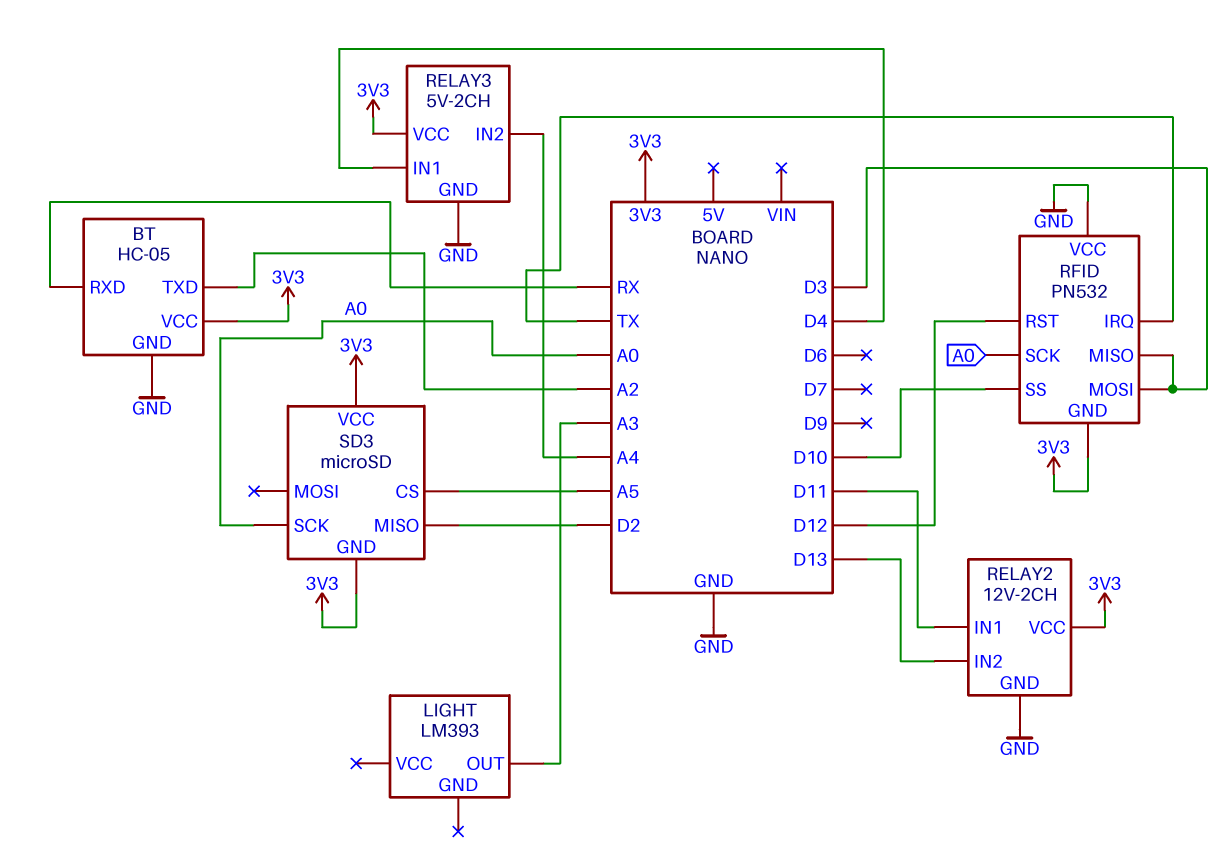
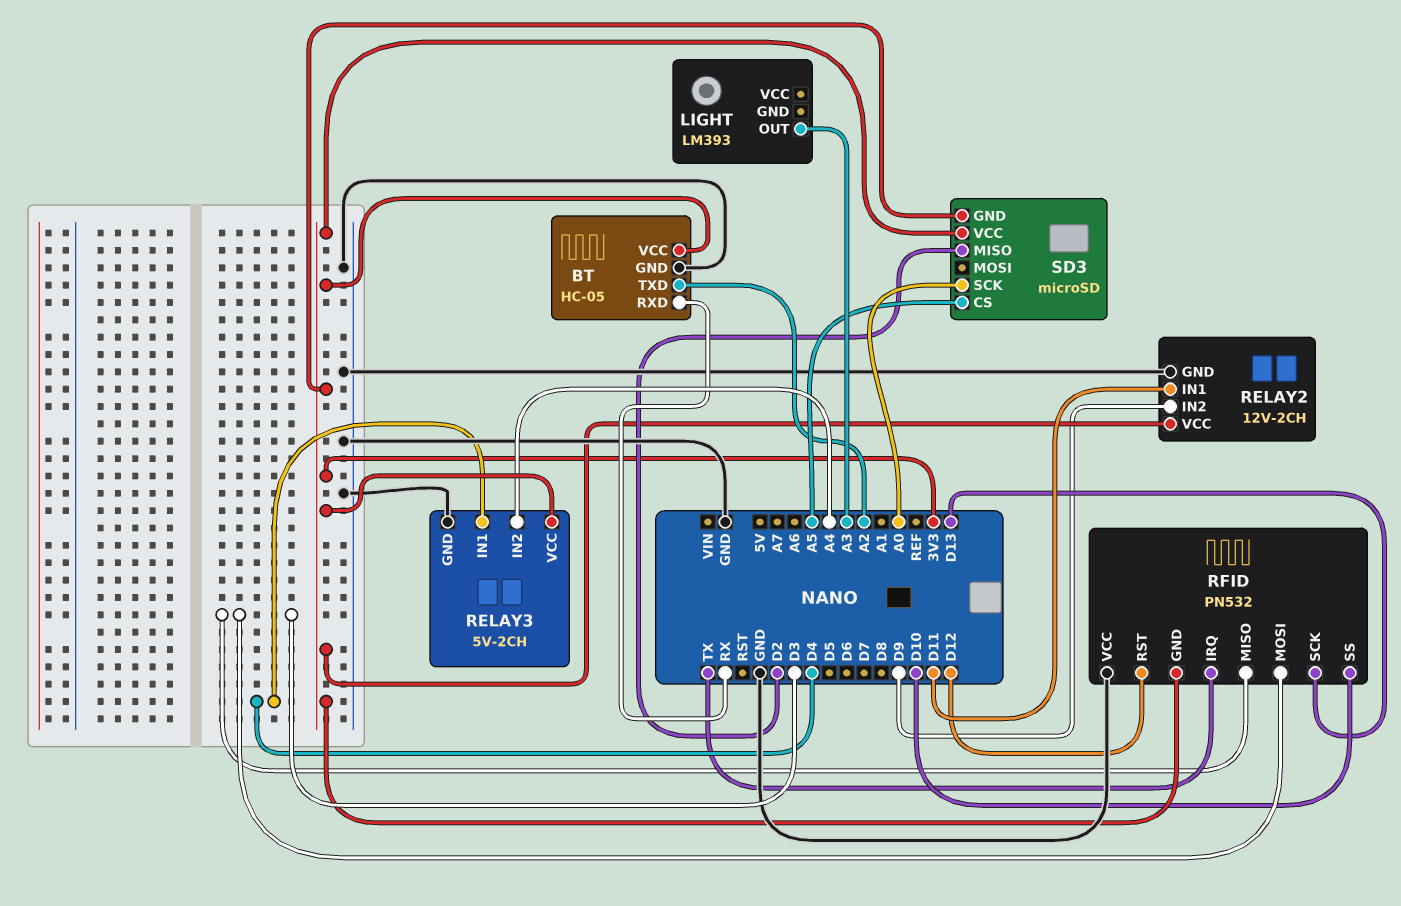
RELAY2 pin IN2: D13 -> D9
RFID pin SCK: A0 -> D13

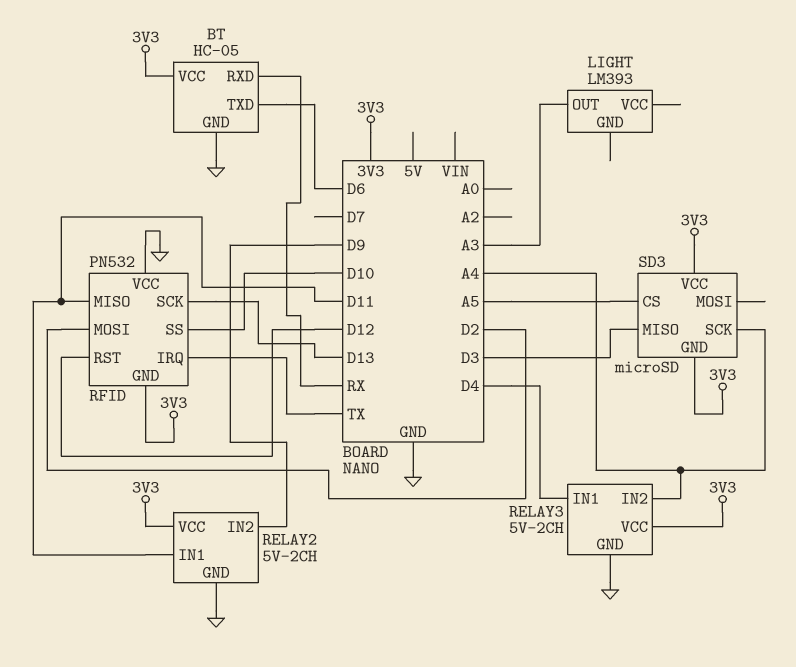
BT pin TXD: A2 -> D6
RELAY2: 12V-2CH -> 5V-2CH
RFID pin MISO: D3 -> D11
RFID pin MOSI: D3 -> D2
SD3 pin MISO: D2 -> D3
SD3 pin SCK: A0 -> A4

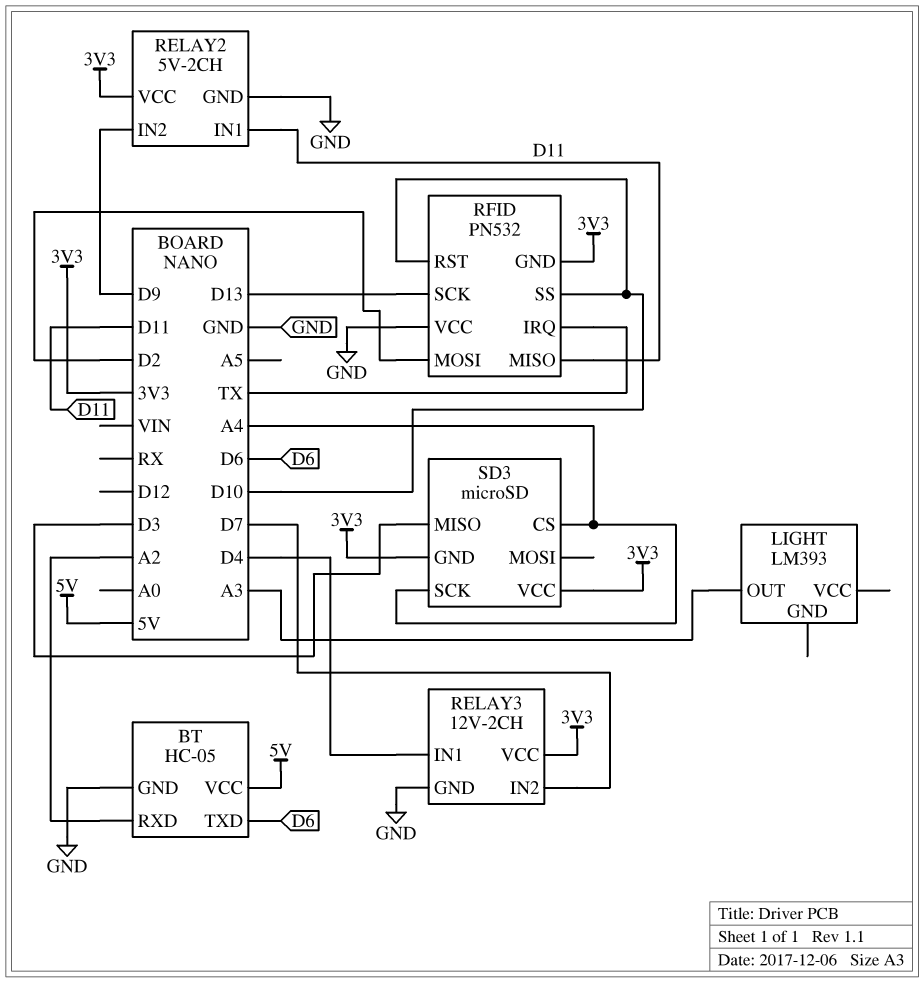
BT pin RXD: RX -> A2
BT pin VCC: 3V3 -> 5V
RELAY3: 5V-2CH -> 12V-2CH
RELAY3 pin IN2: A4 -> D7
RFID pin RST: D12 -> D10
SD3 pin CS: A5 -> A4

